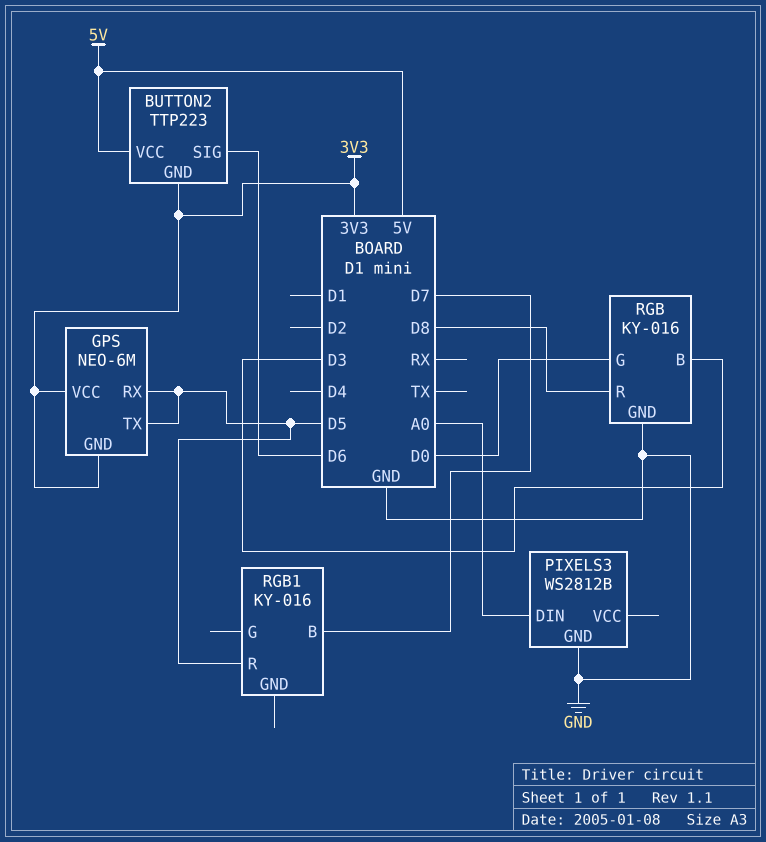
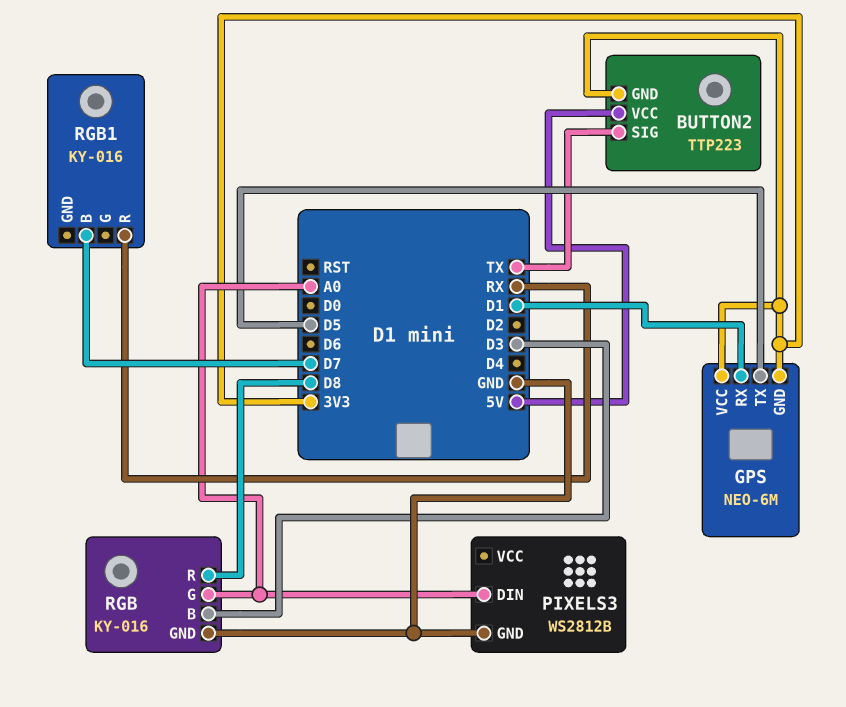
BUTTON2 pin SIG: D6 -> TX
GPS pin RX: D5 -> D1
RGB pin G: D0 -> A0
RGB1 pin R: D5 -> RX

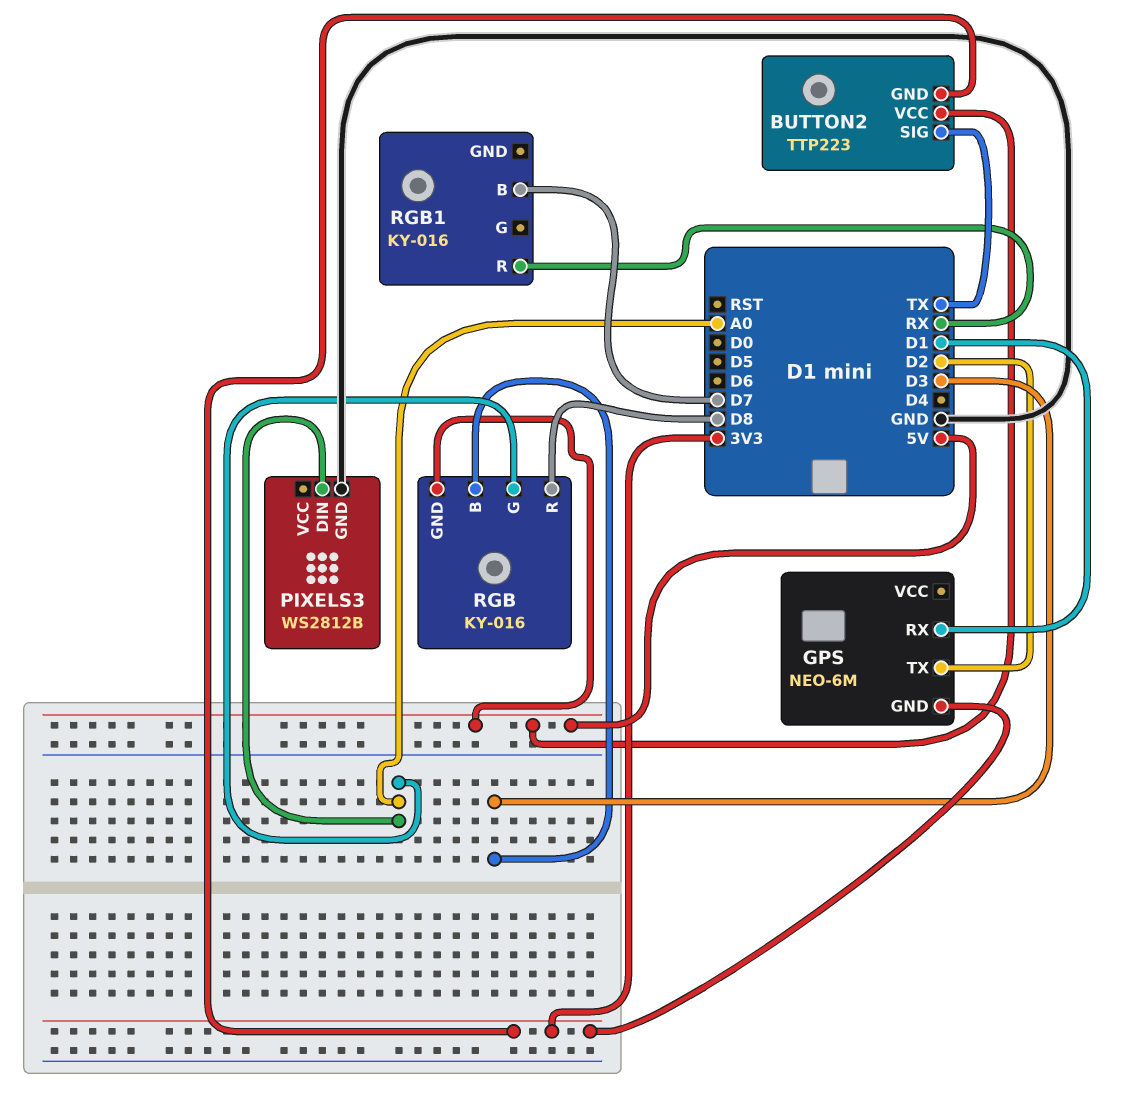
GPS pin TX: D5 -> D2
GPS pin VCC: 3V3 -> none
RGB pin GND: GND -> 5V

